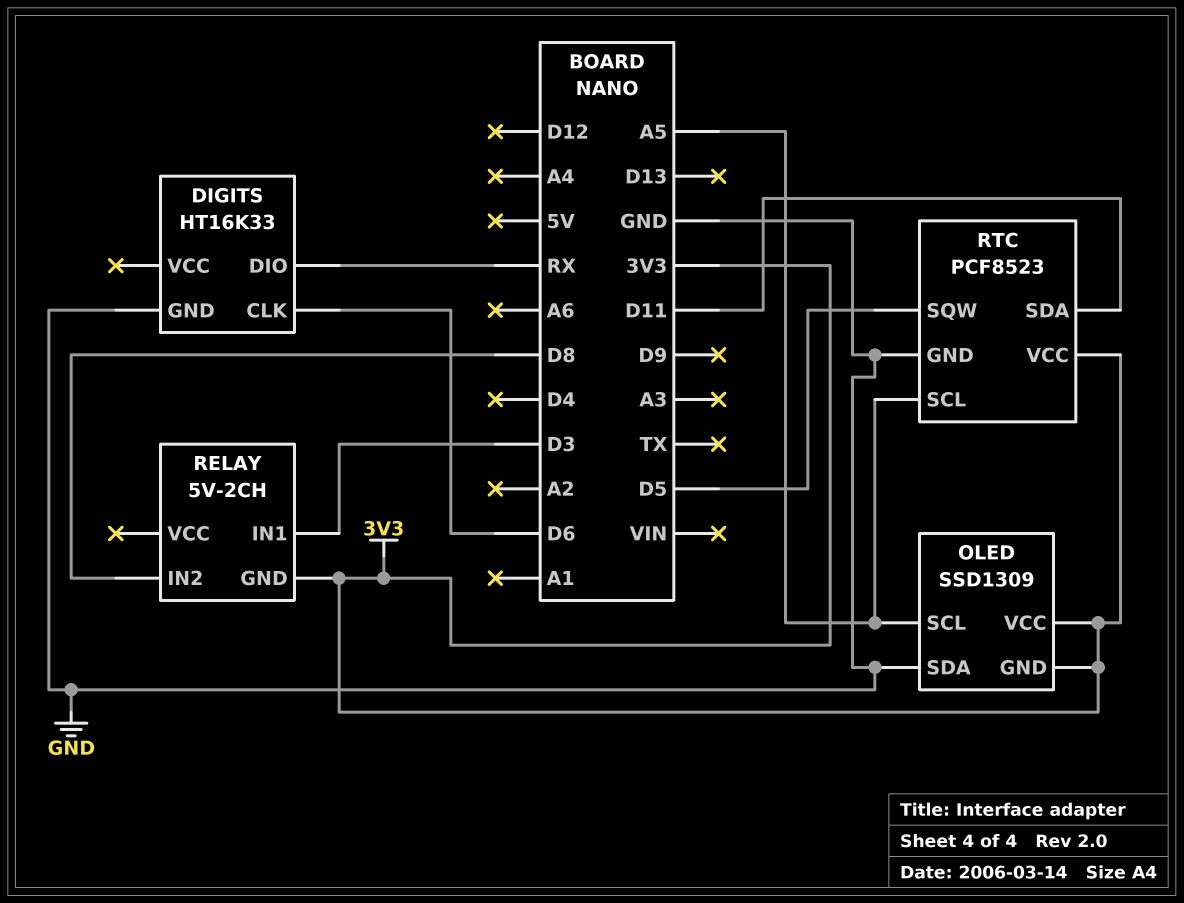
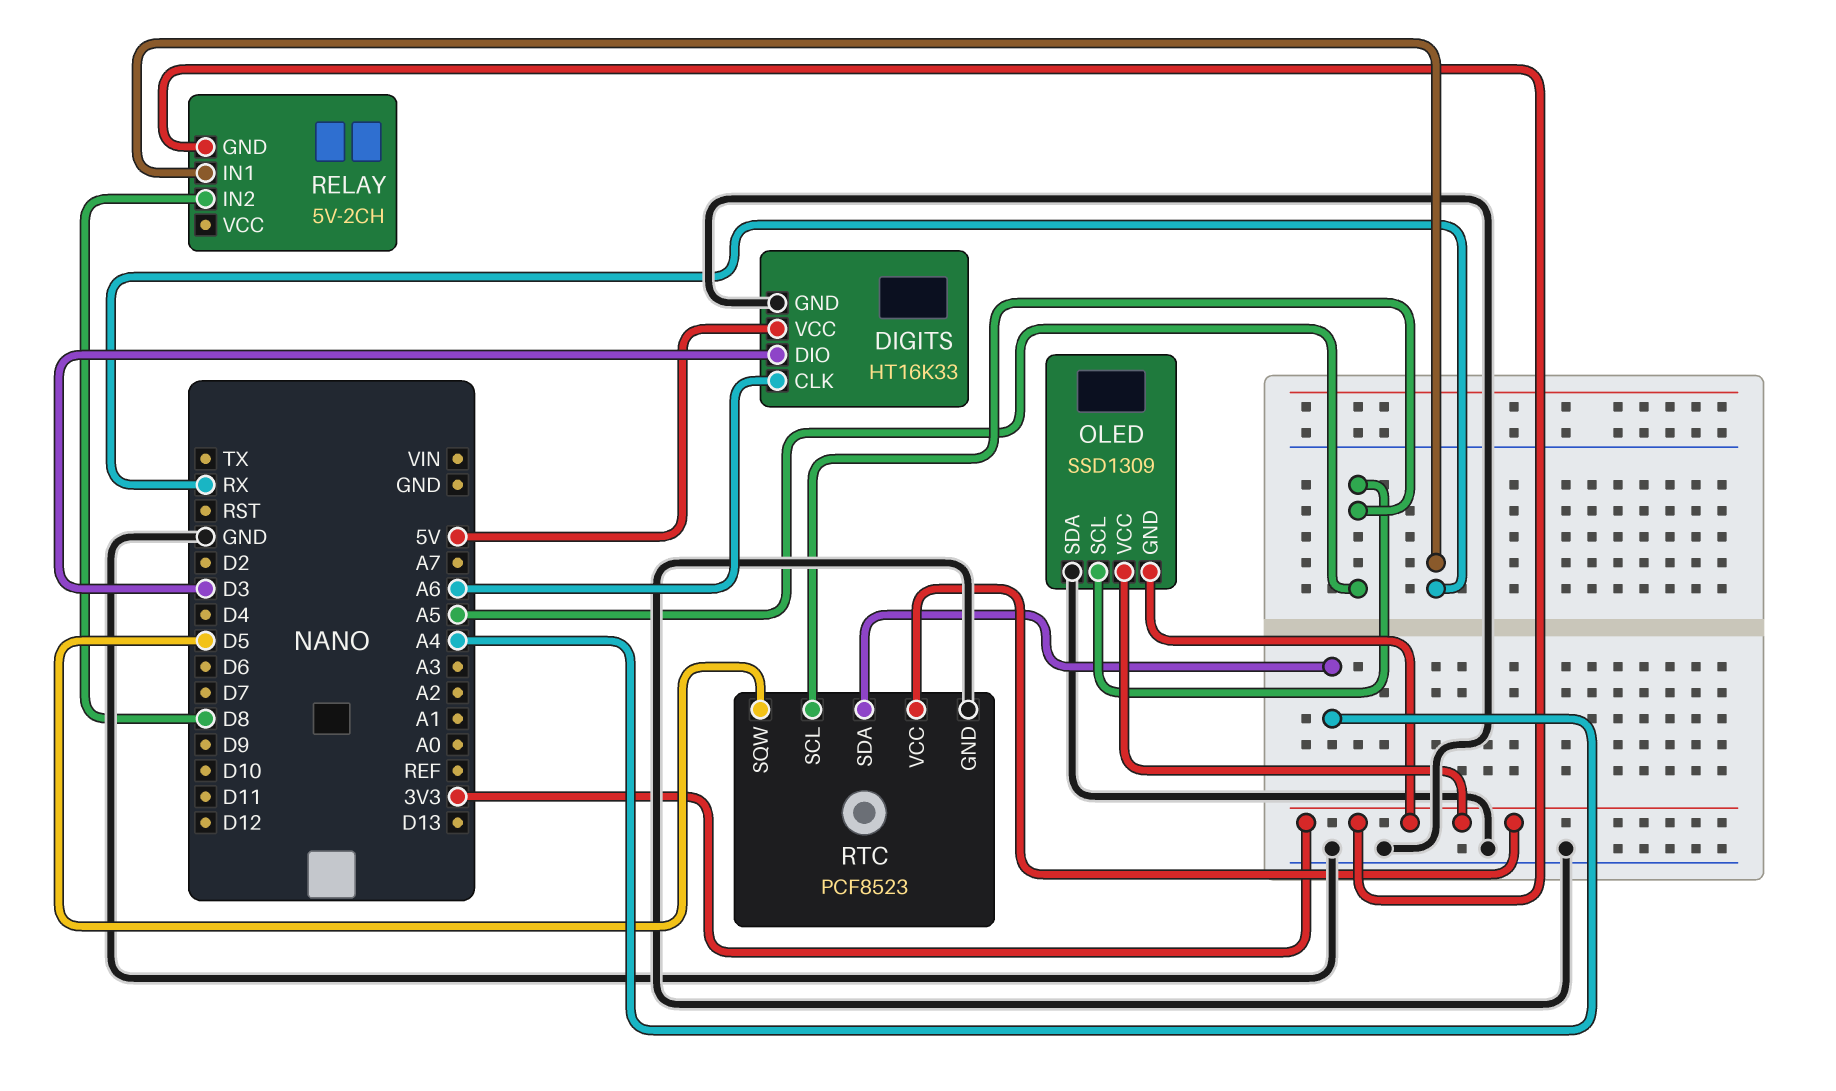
DIGITS pin CLK: D6 -> A6
DIGITS pin DIO: RX -> D3
DIGITS pin VCC: none -> 5V
RELAY pin IN1: D3 -> RX
RTC pin SDA: D11 -> A4

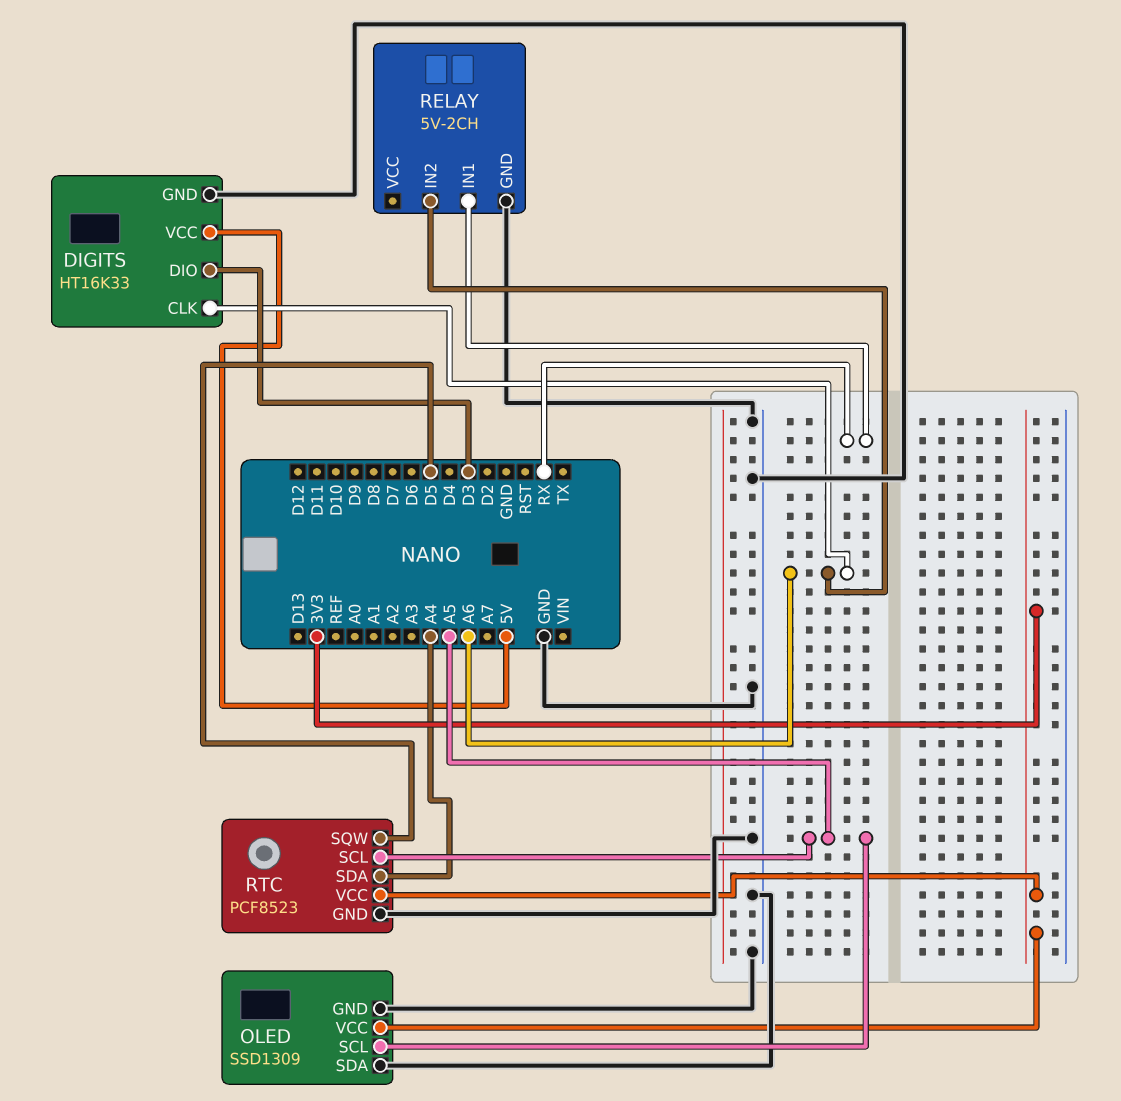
OLED pin GND: 3V3 -> GND
RELAY pin GND: 3V3 -> GND
RELAY pin IN2: D8 -> A6

